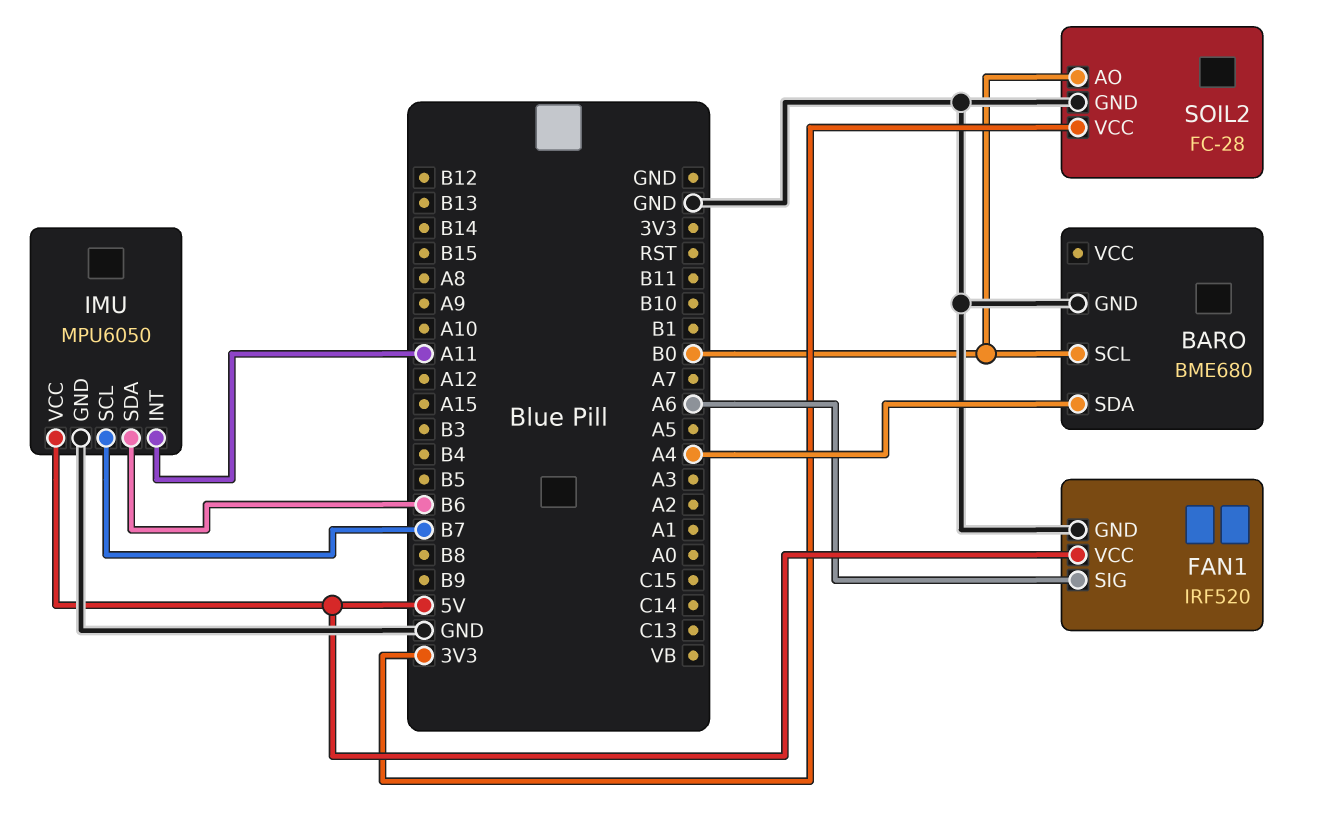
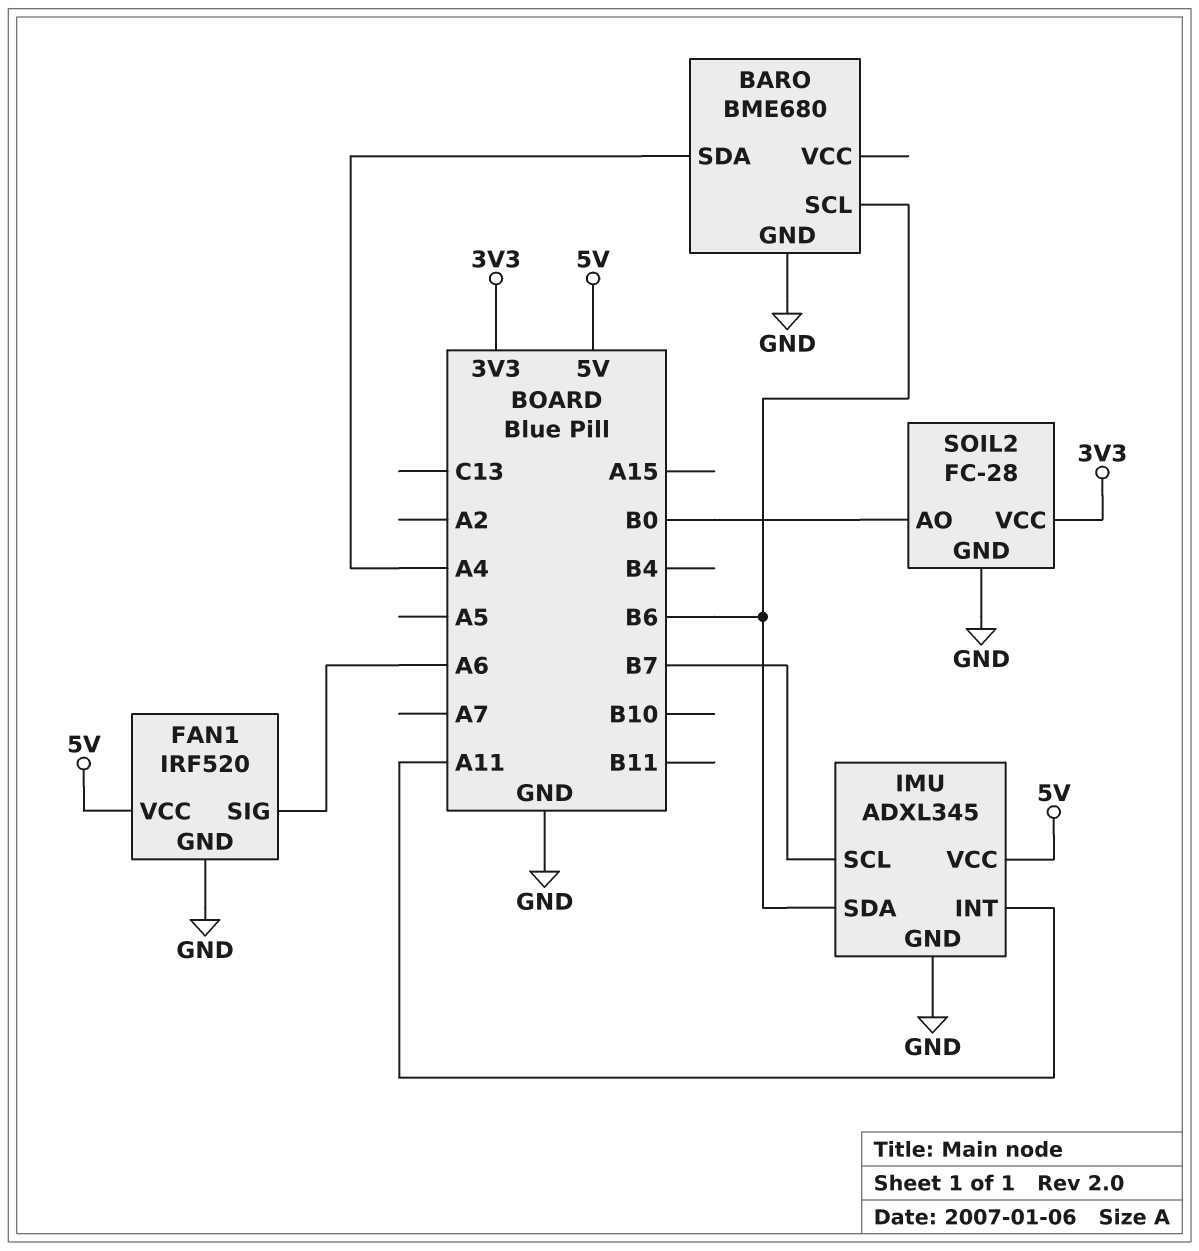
BARO pin SCL: B0 -> B6
IMU: MPU6050 -> ADXL345

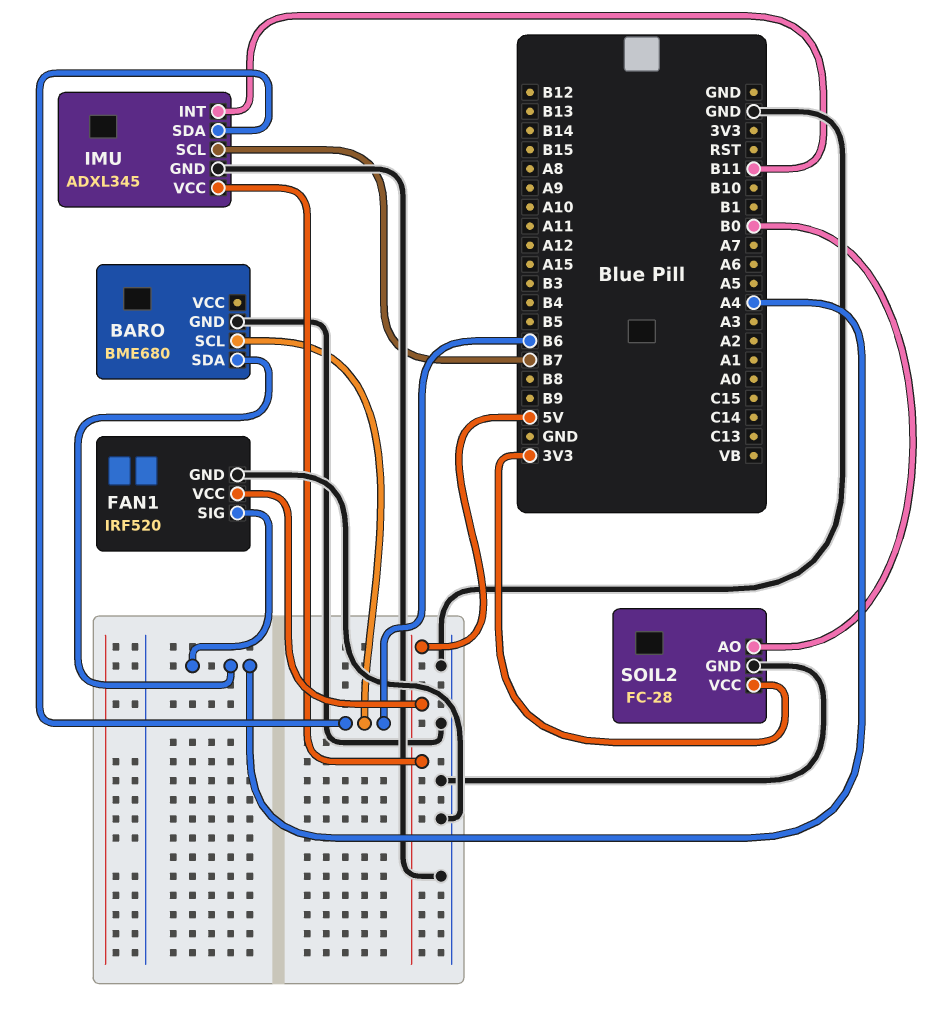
FAN1 pin SIG: A6 -> A4
IMU pin INT: A11 -> B11

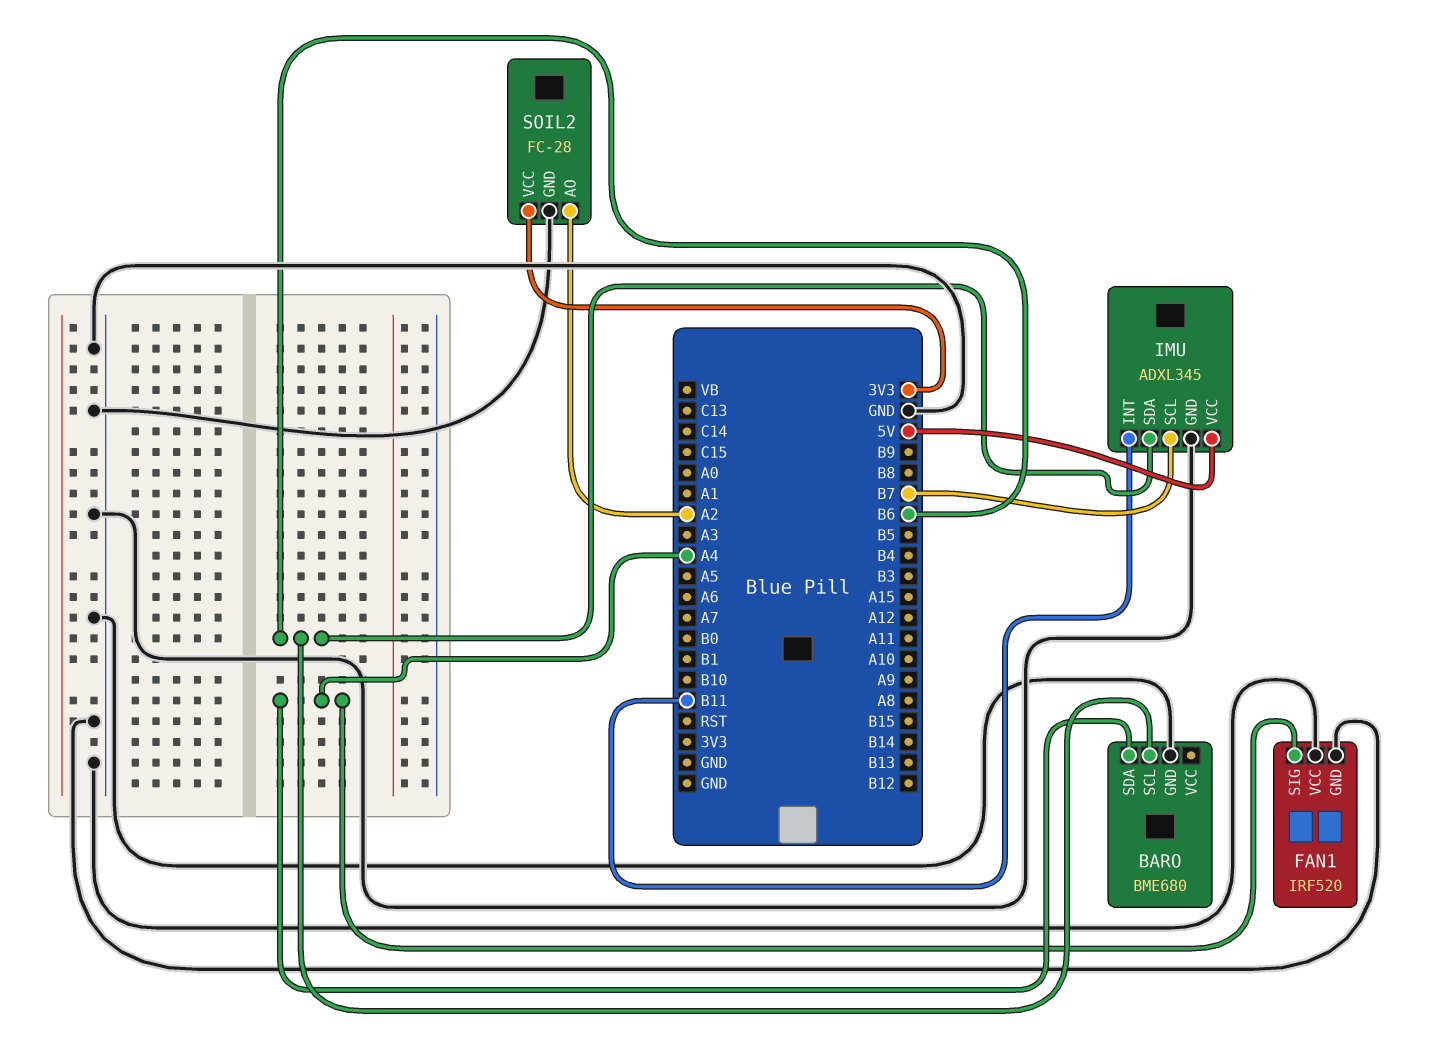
FAN1 pin VCC: 5V -> GND
SOIL2 pin AO: B0 -> A2

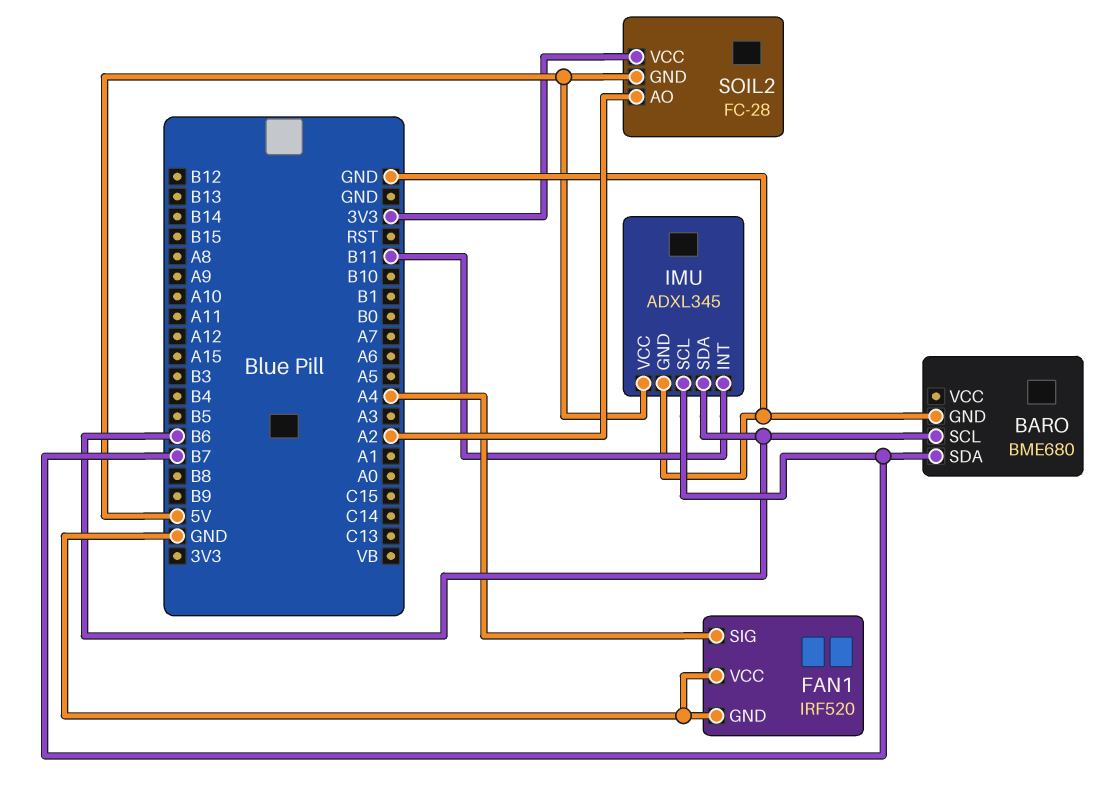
BARO pin SDA: A4 -> B7
SOIL2 pin GND: GND -> 5V

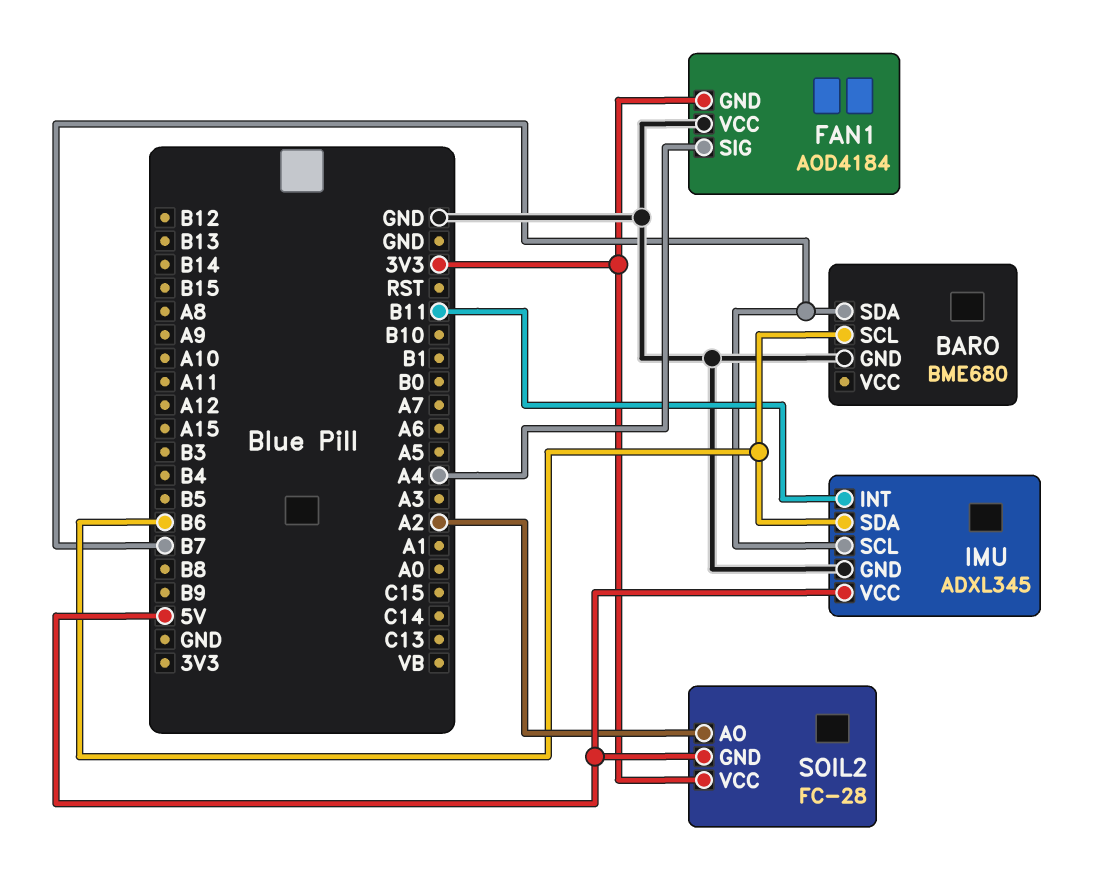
FAN1: IRF520 -> AOD4184
FAN1 pin GND: GND -> 3V3

